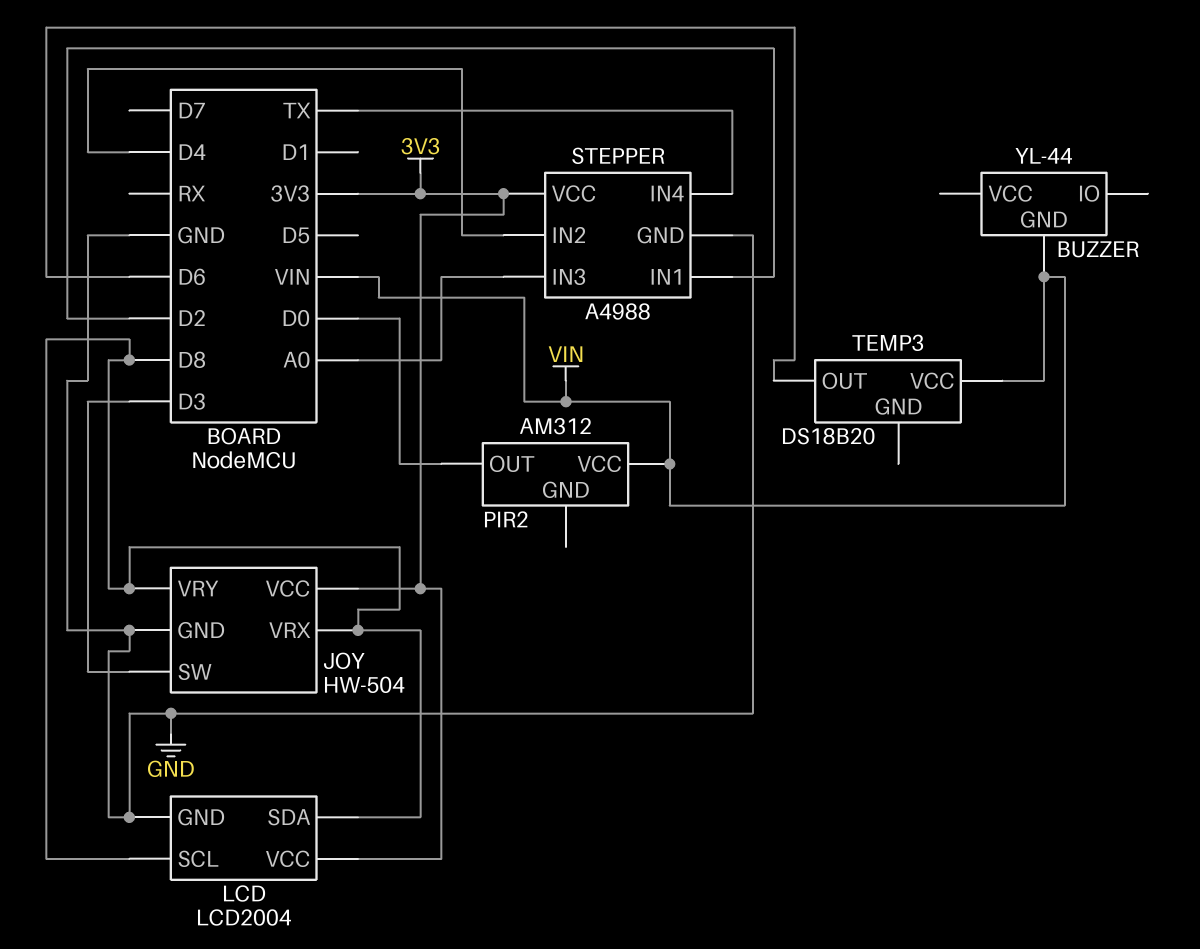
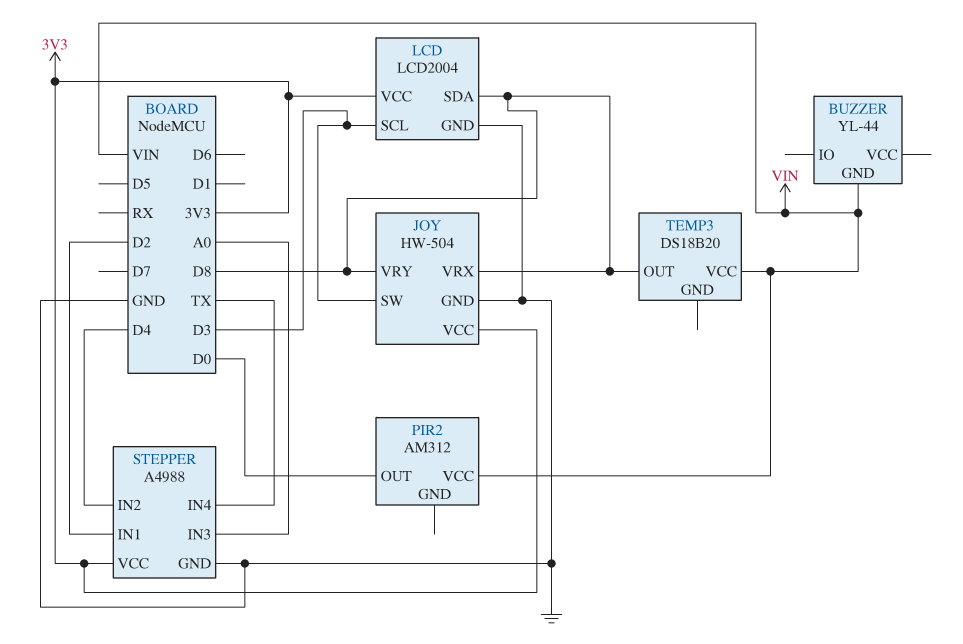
LCD pin SCL: D8 -> D3
TEMP3 pin OUT: D6 -> D8

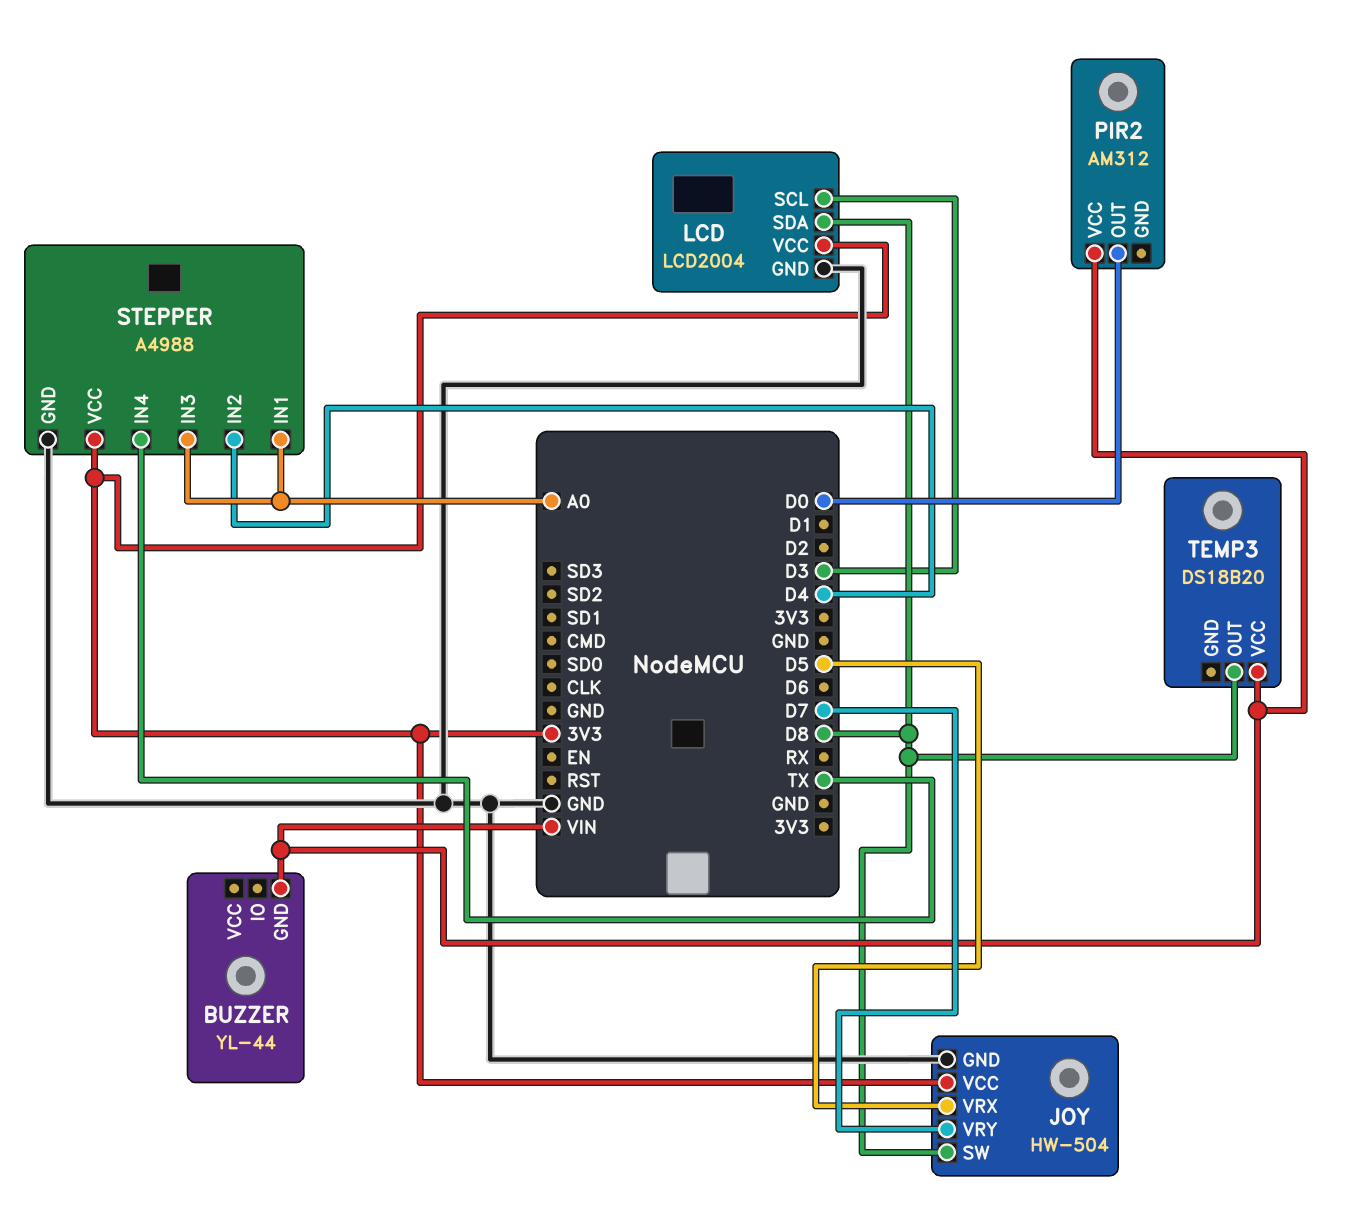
JOY pin SW: D3 -> D8
JOY pin VRX: D8 -> D5
JOY pin VRY: D8 -> D7
STEPPER pin IN1: D2 -> A0

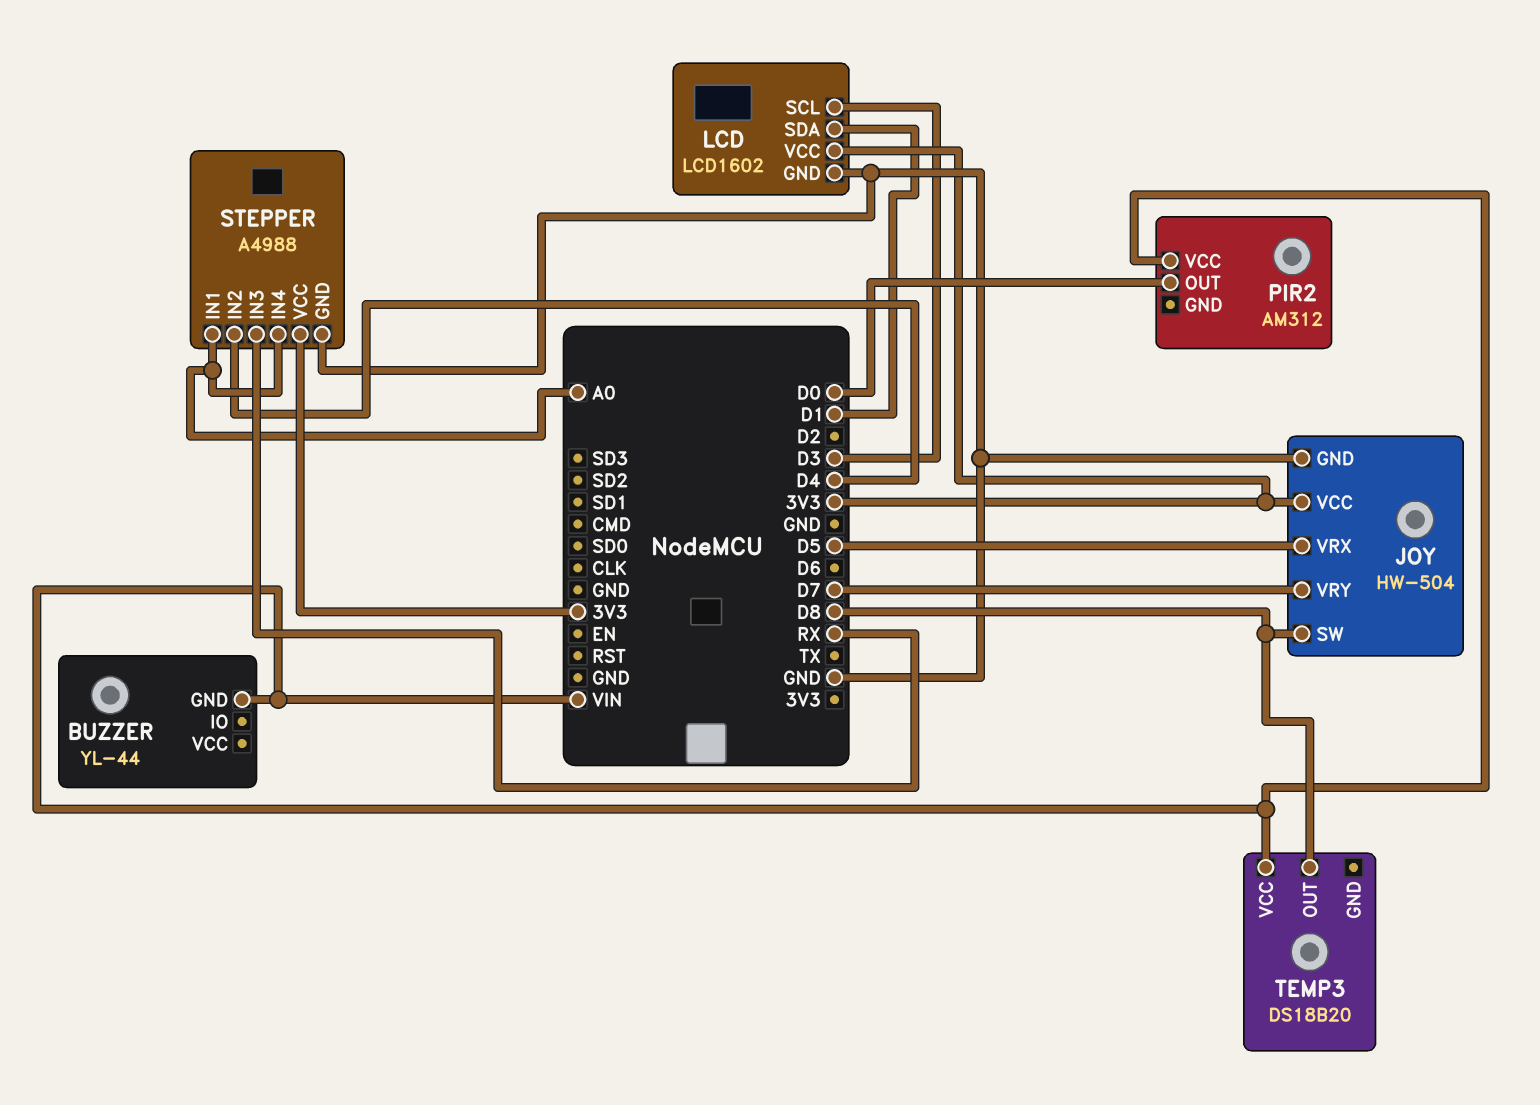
LCD: LCD2004 -> LCD1602
LCD pin SDA: D8 -> D1
STEPPER pin IN3: A0 -> RX
STEPPER pin IN4: TX -> A0

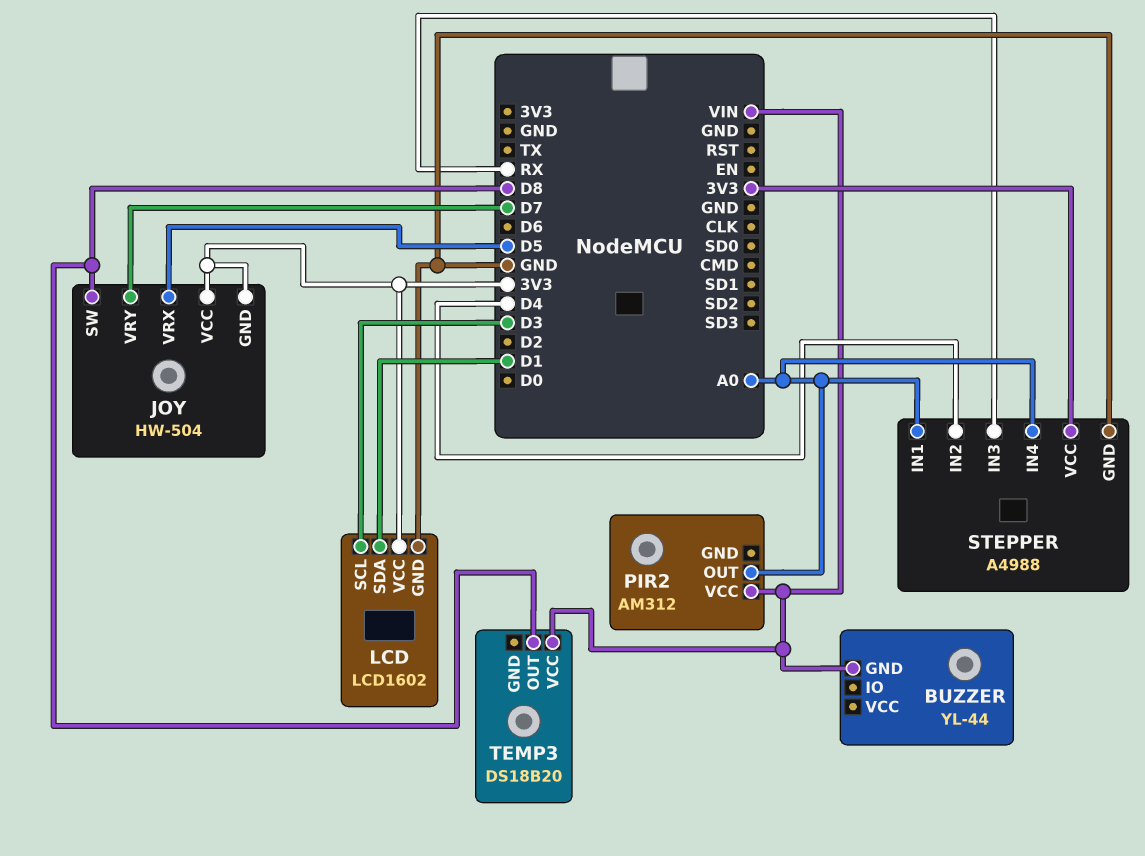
JOY pin GND: GND -> 3V3
PIR2 pin OUT: D0 -> A0

